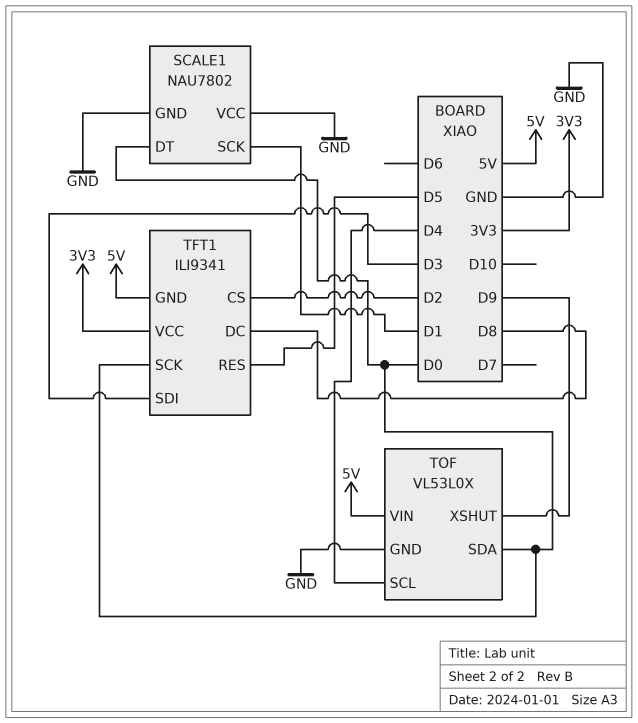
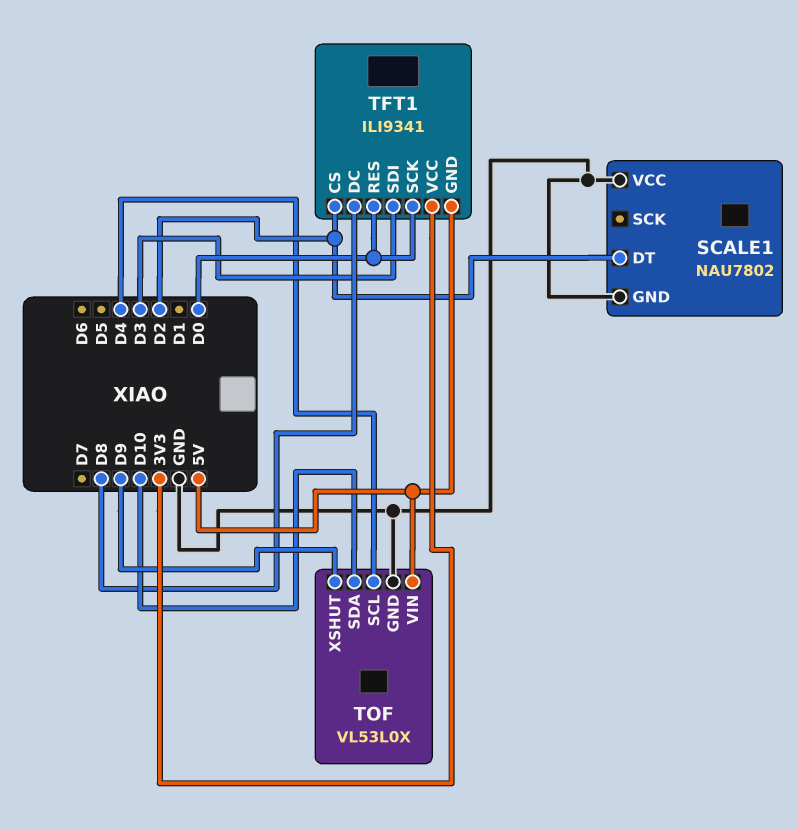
SCALE1 pin DT: D0 -> D2
SCALE1 pin SCK: D1 -> none
TFT1 pin RES: D5 -> D0
TOF pin SDA: D0 -> D10

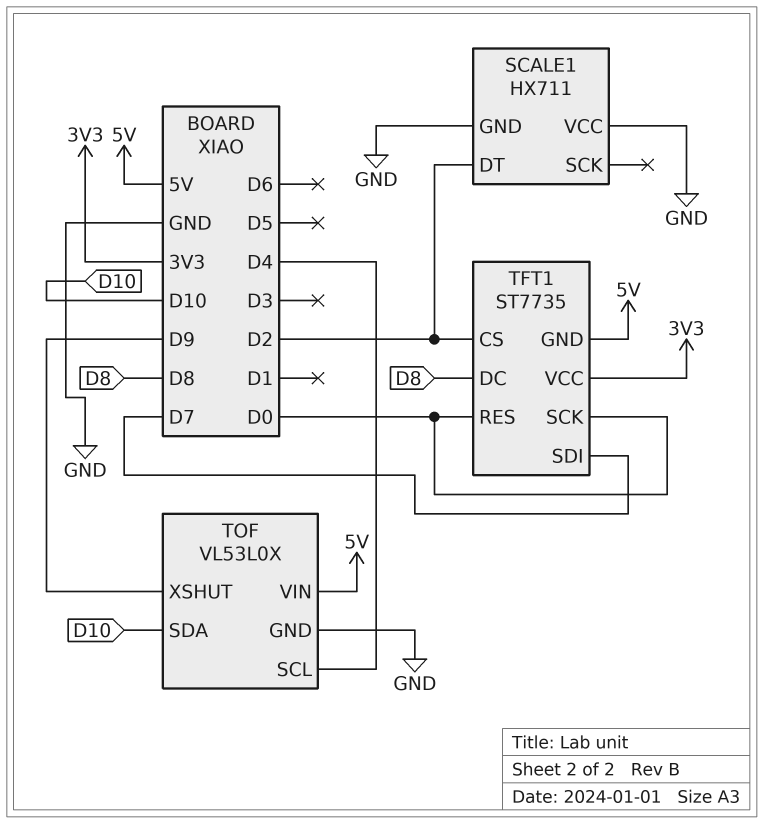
SCALE1: NAU7802 -> HX711
TFT1: ILI9341 -> ST7735
TFT1 pin SDI: D3 -> D7

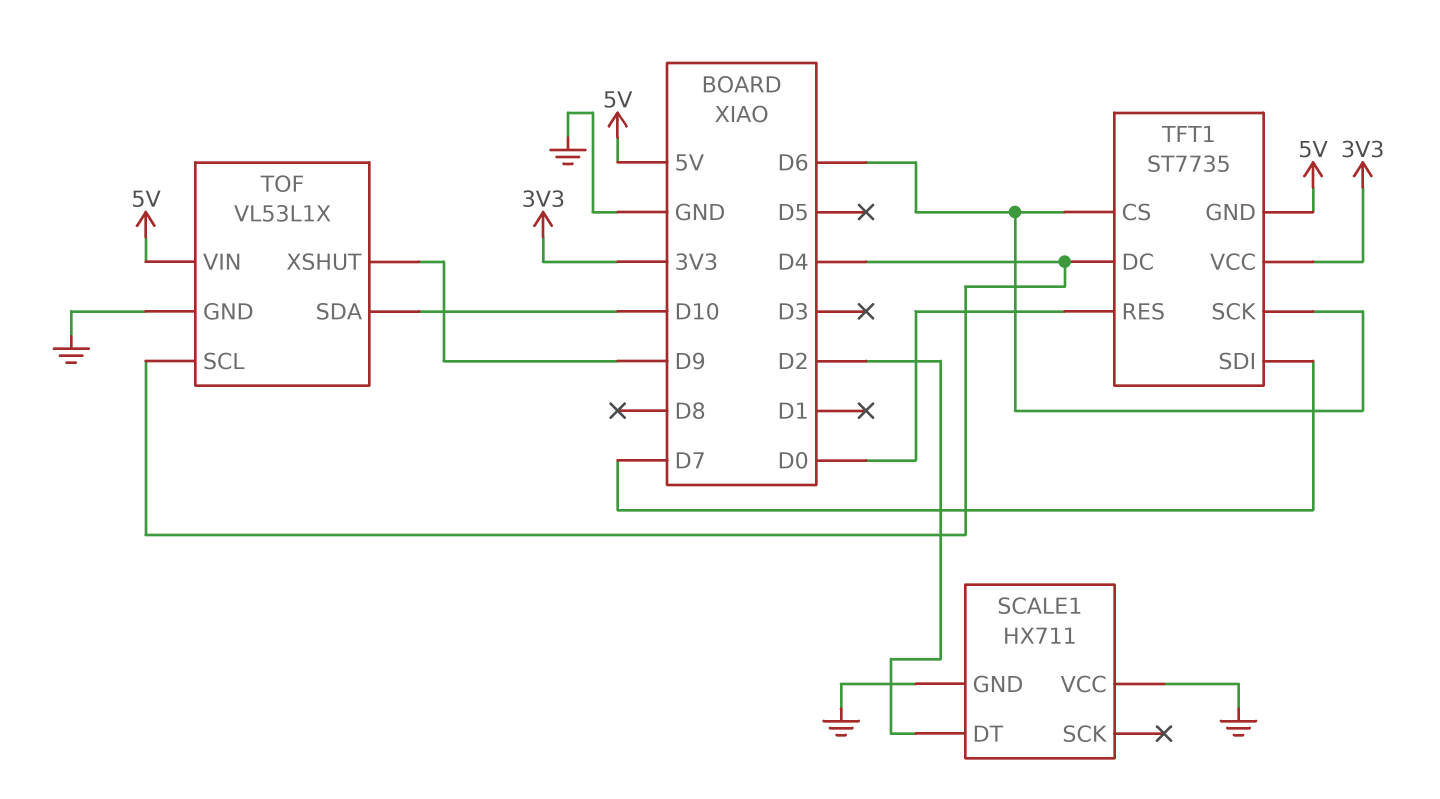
TFT1 pin CS: D2 -> D6
TFT1 pin DC: D8 -> D4
TFT1 pin SCK: D0 -> D6
TOF: VL53L0X -> VL53L1X

